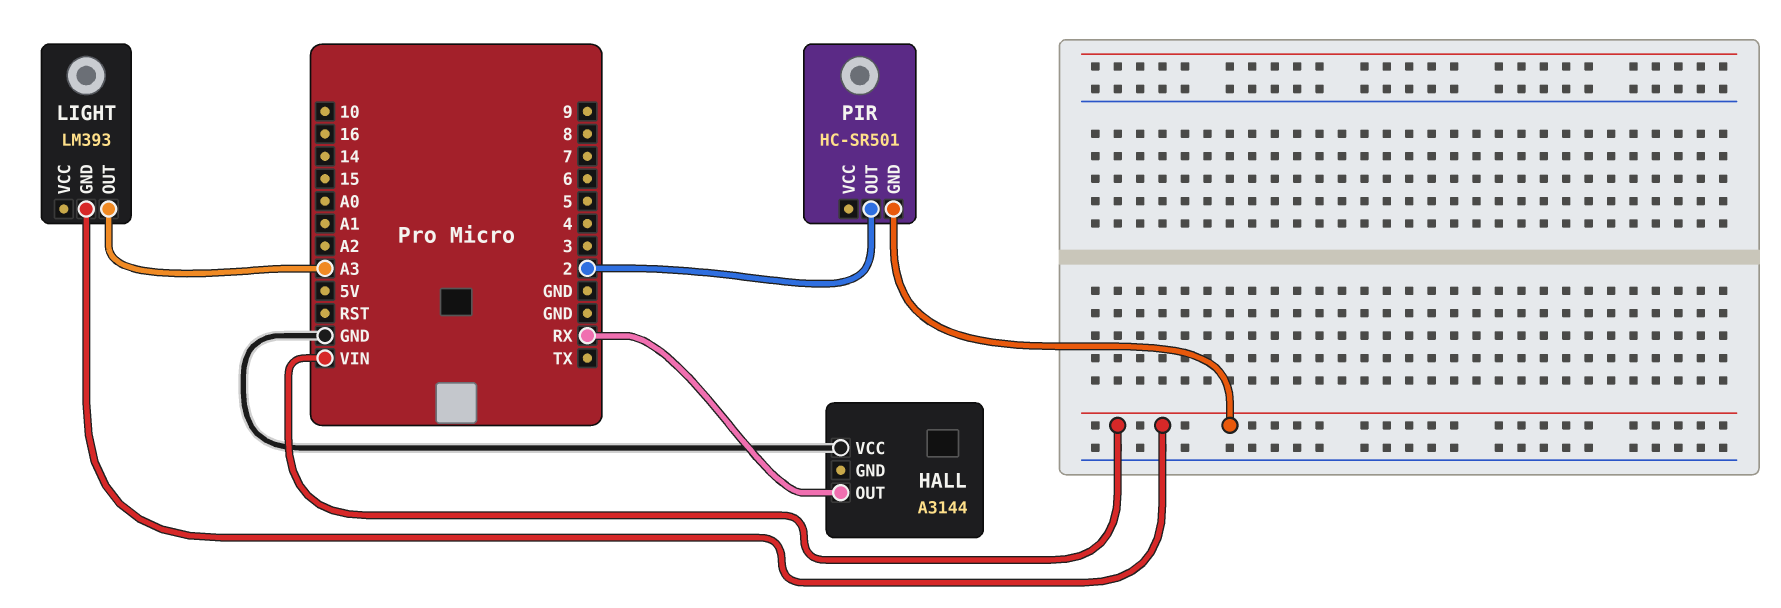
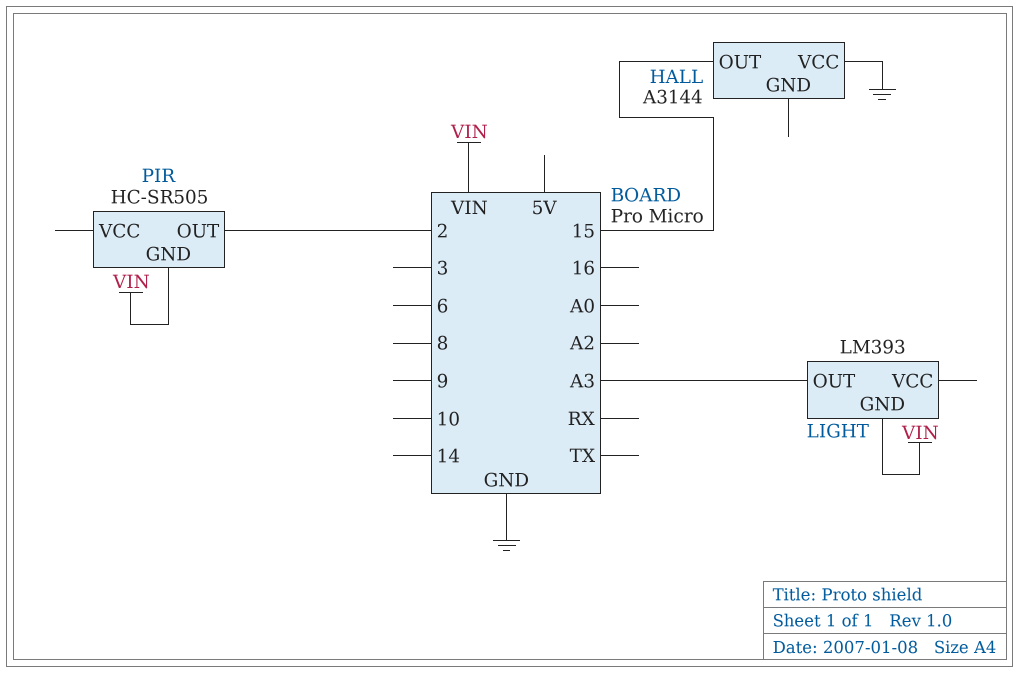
HALL pin OUT: RX -> 15
PIR: HC-SR501 -> HC-SR505

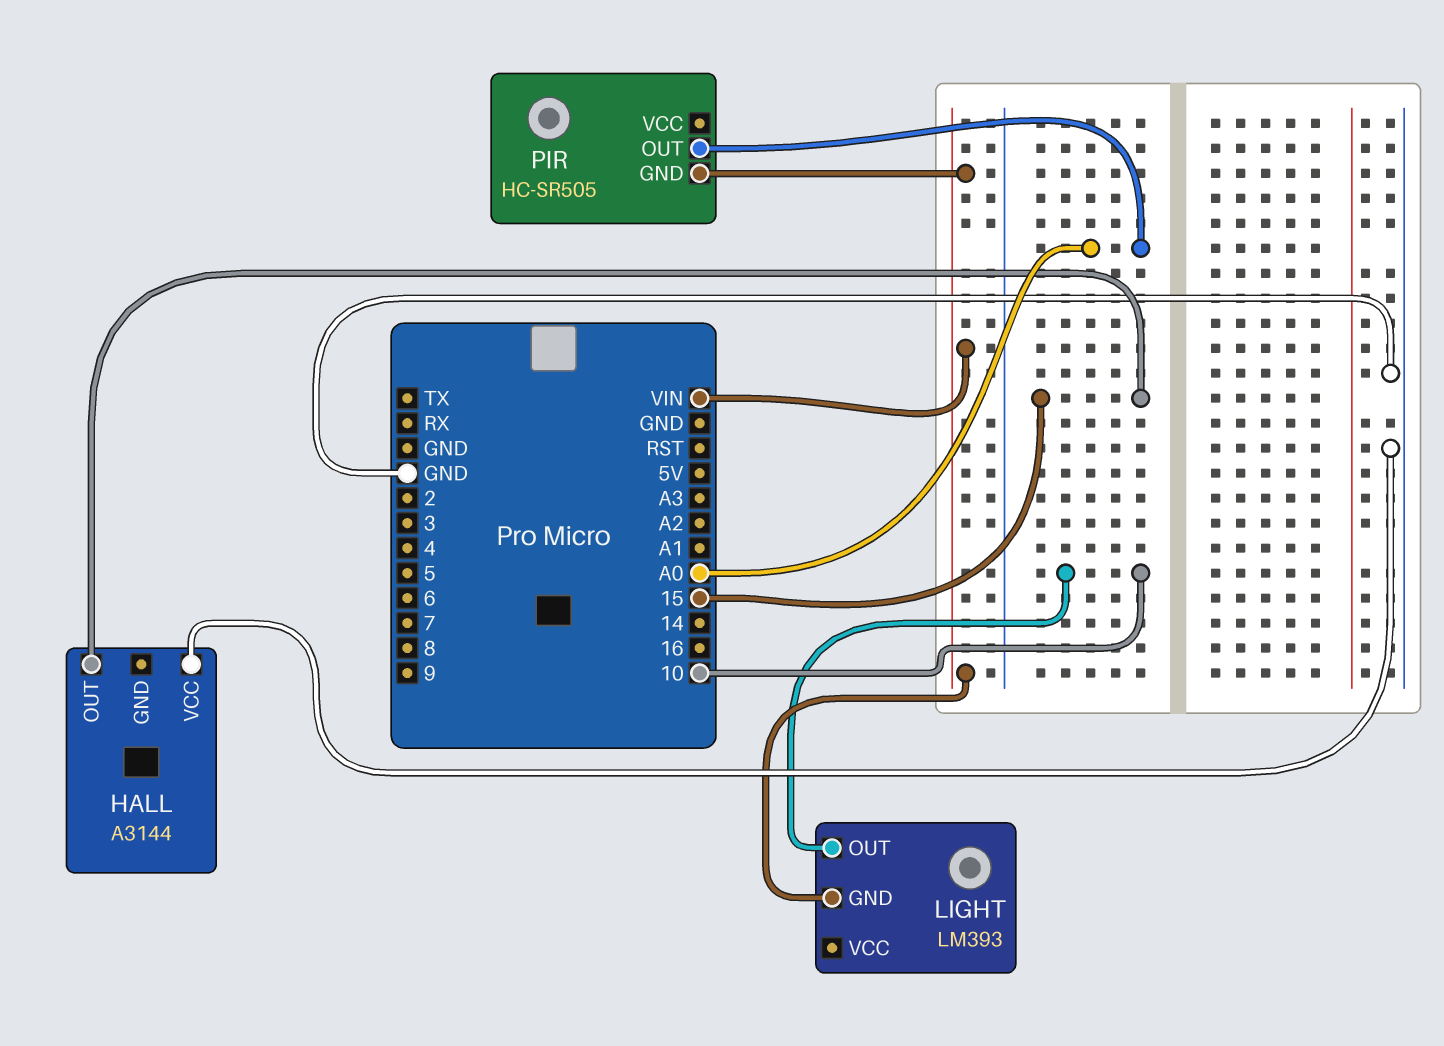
LIGHT pin OUT: A3 -> 10
PIR pin OUT: 2 -> A0

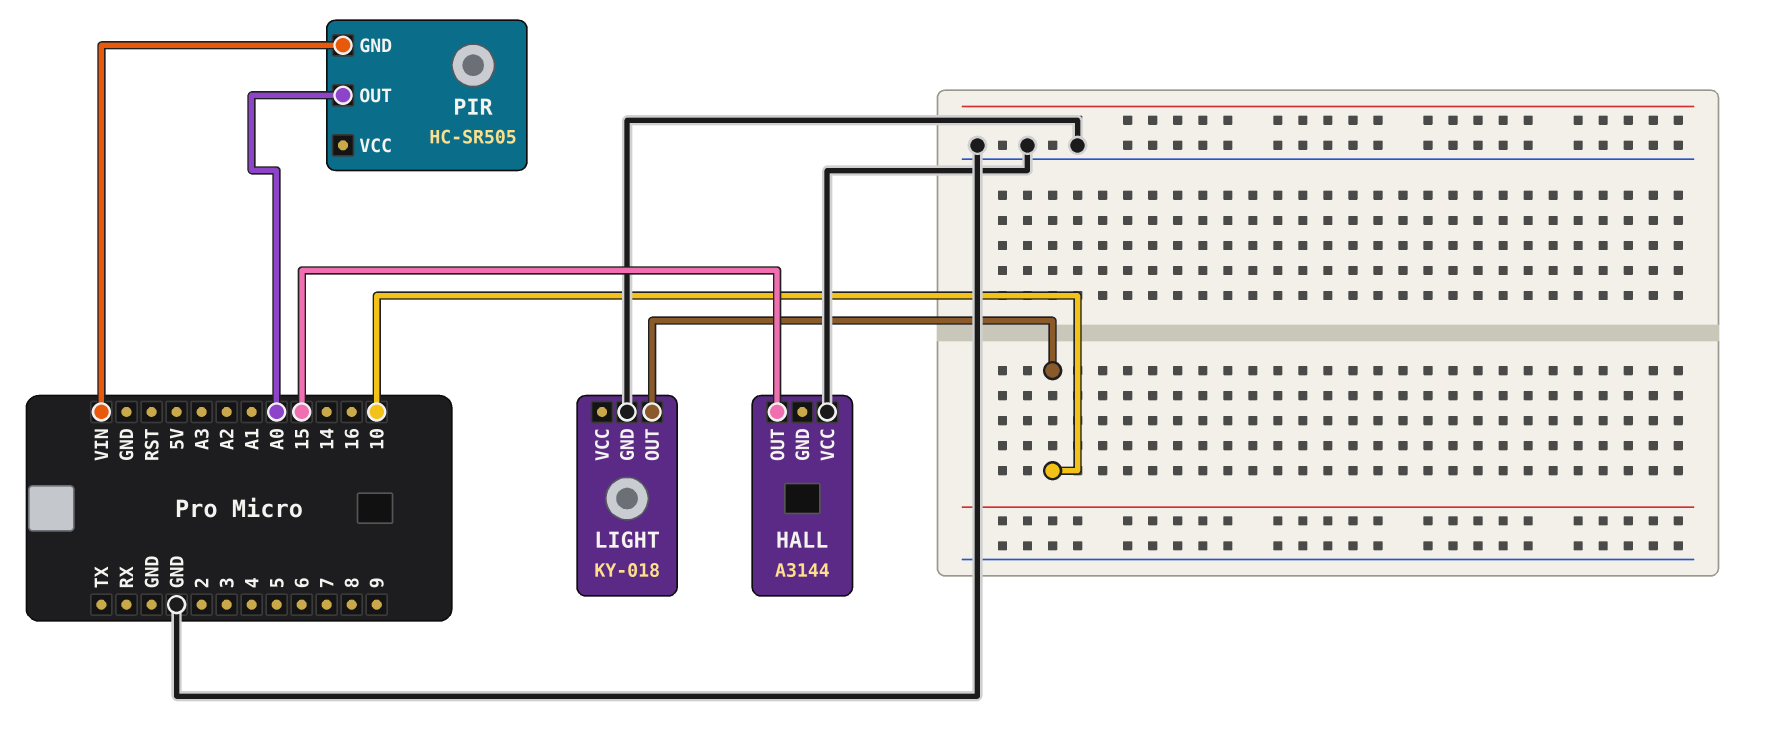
LIGHT: LM393 -> KY-018
LIGHT pin GND: VIN -> GND

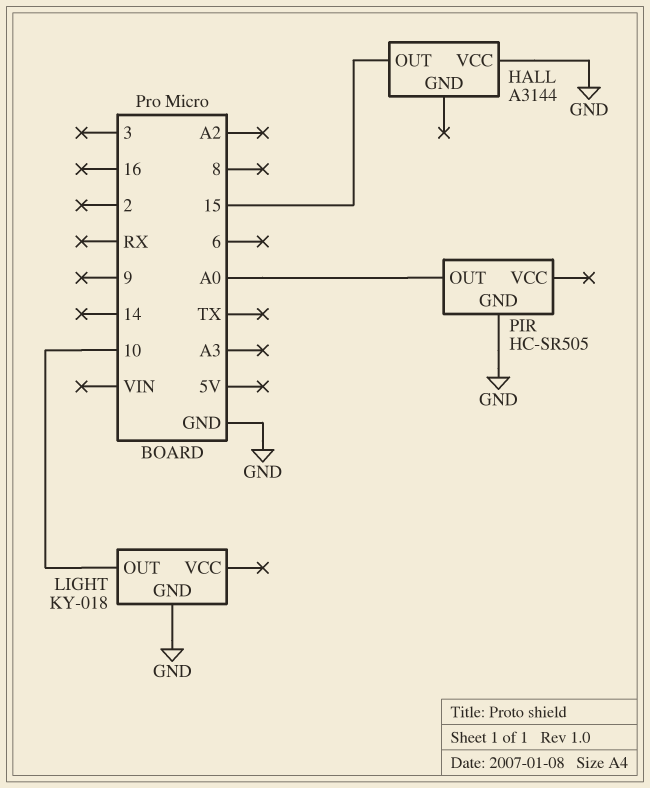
PIR pin GND: VIN -> GND

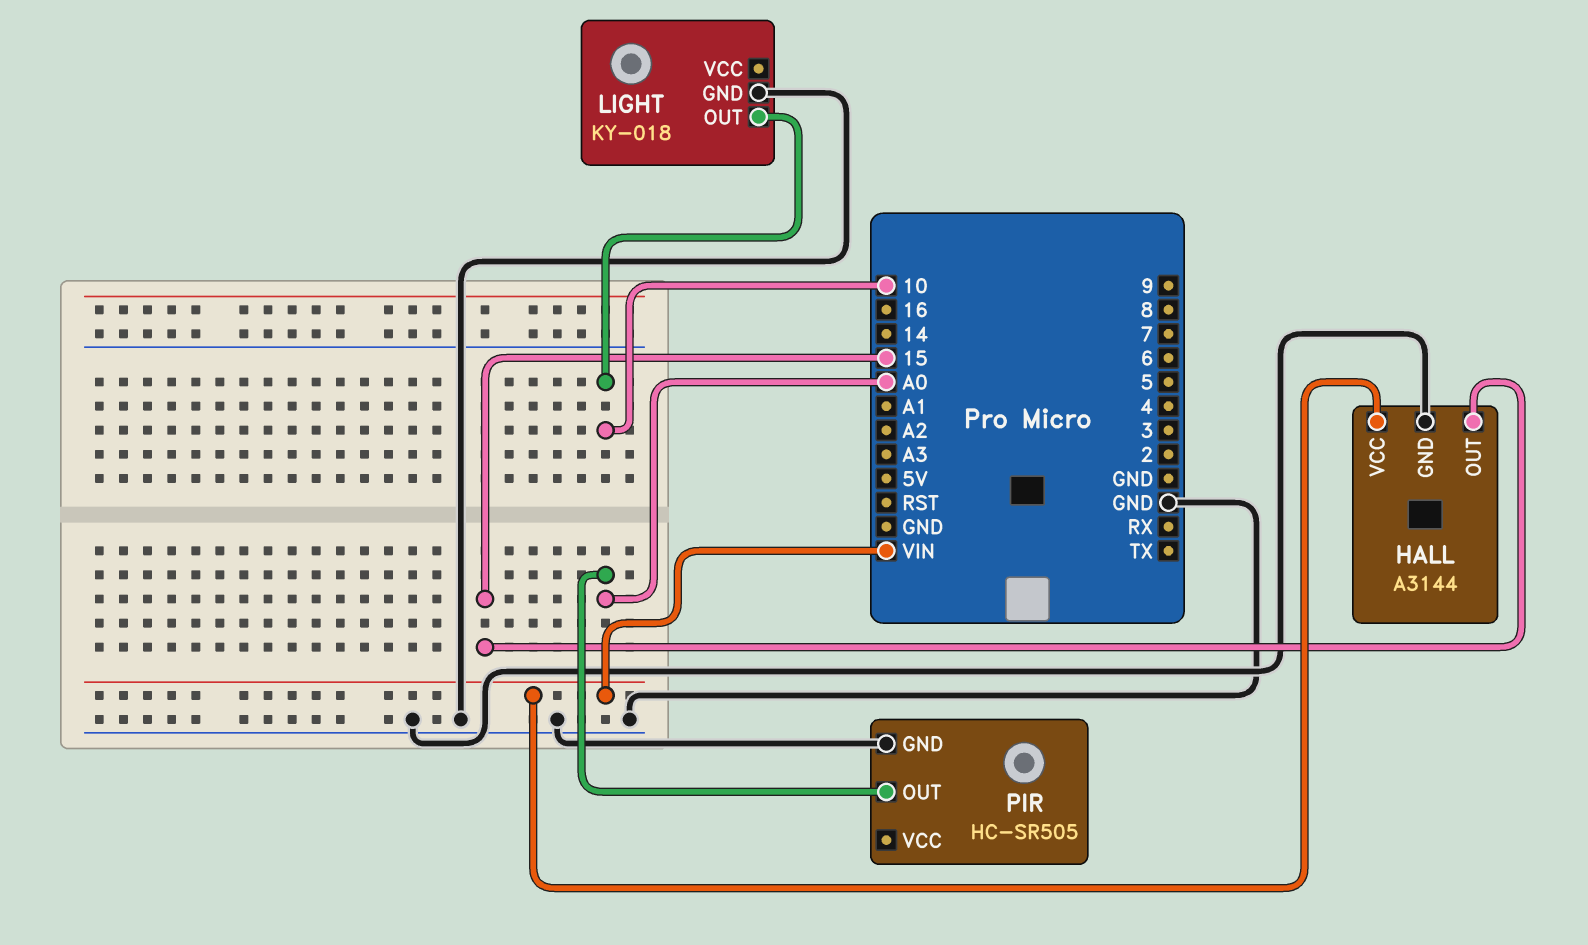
HALL pin GND: none -> GND
HALL pin VCC: GND -> VIN

